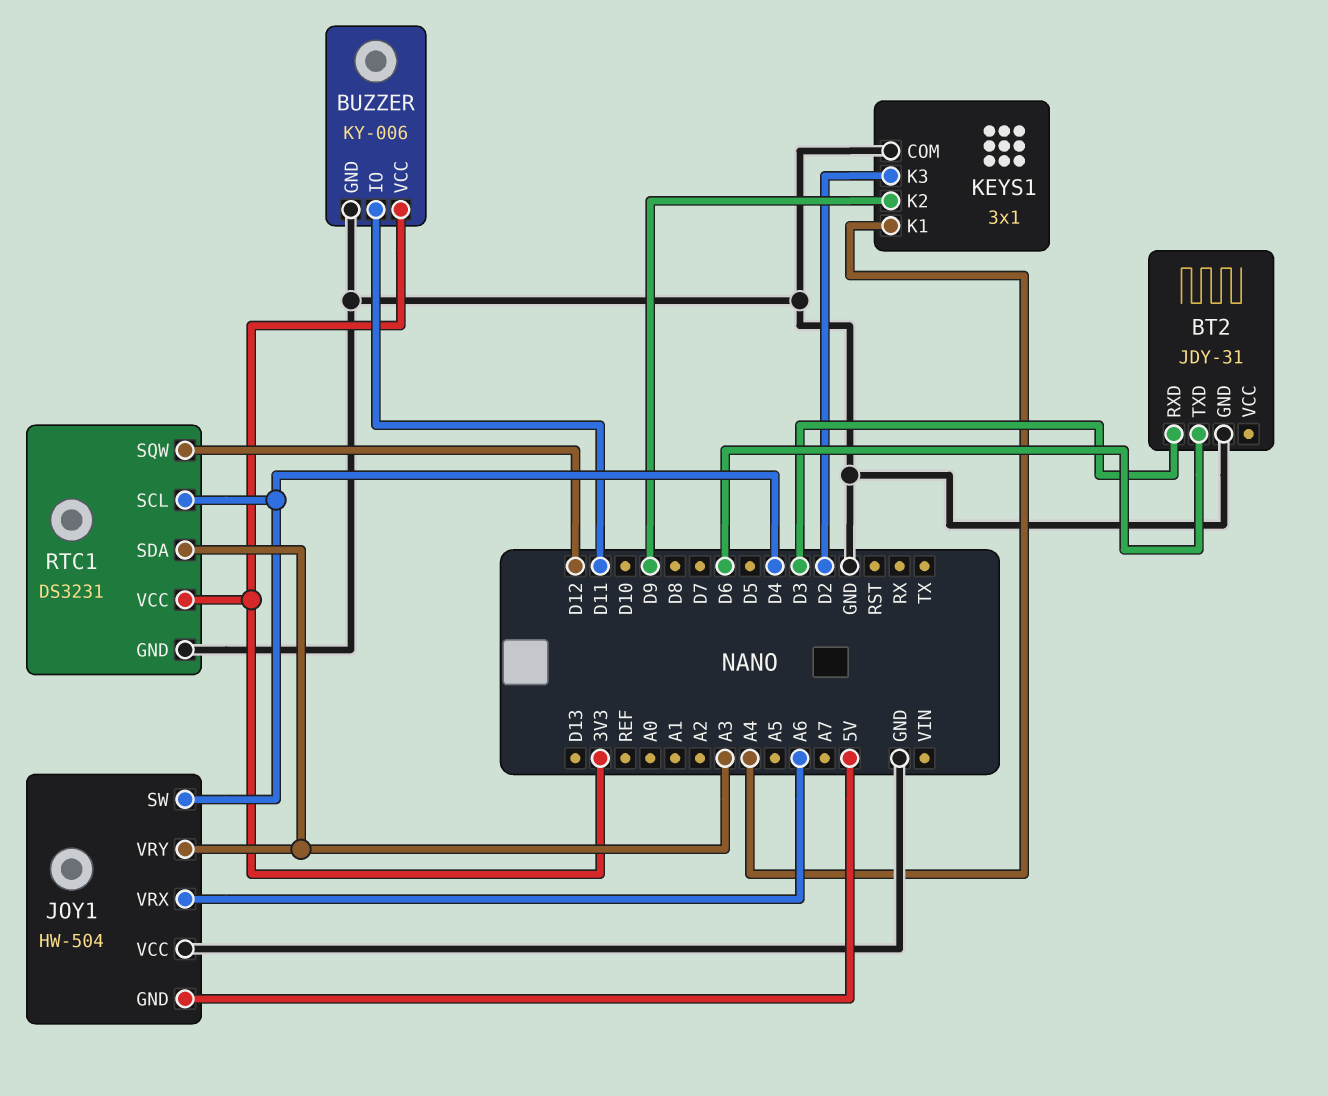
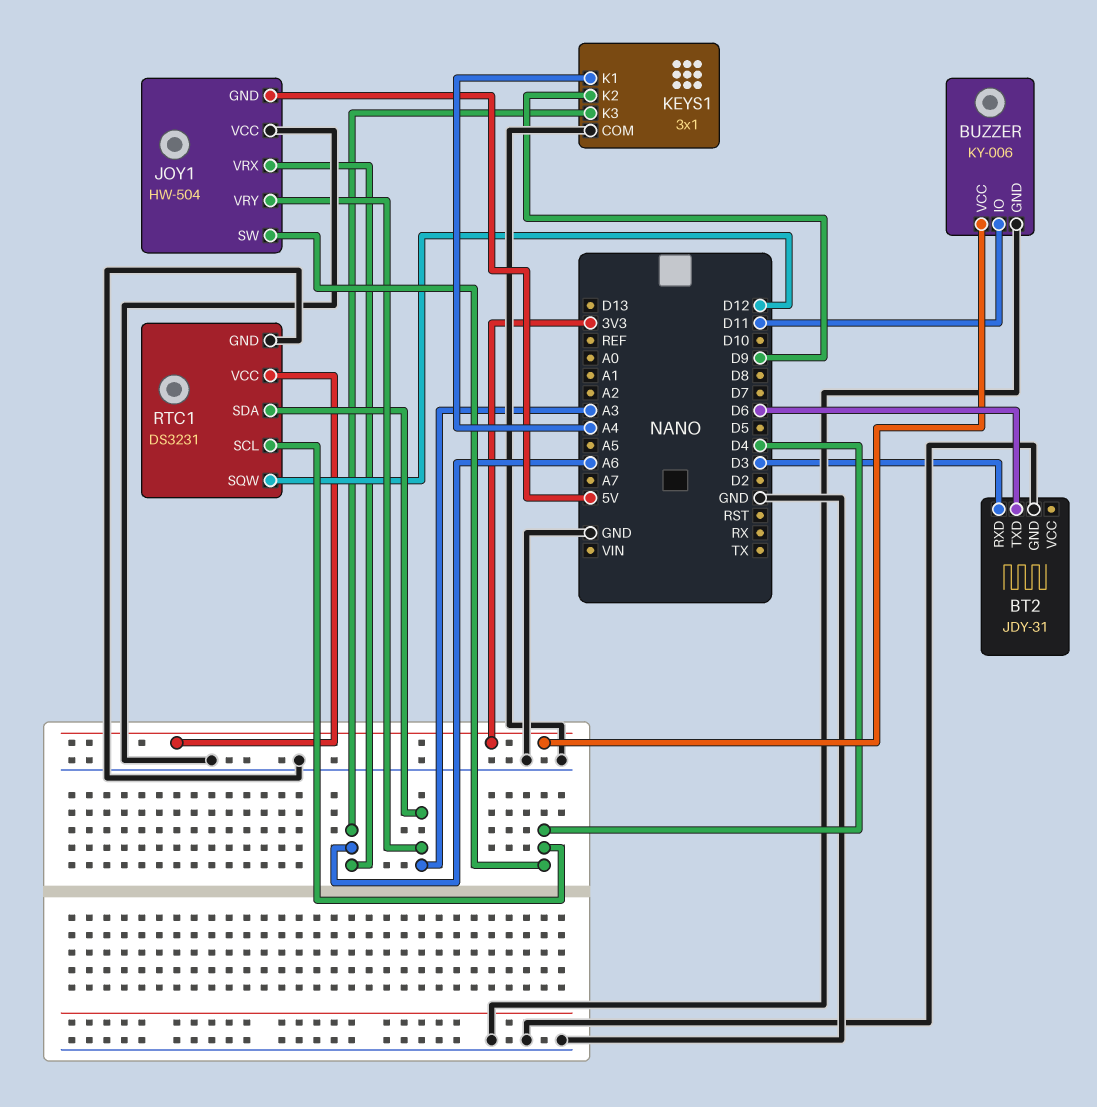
KEYS1 pin K3: D2 -> A6

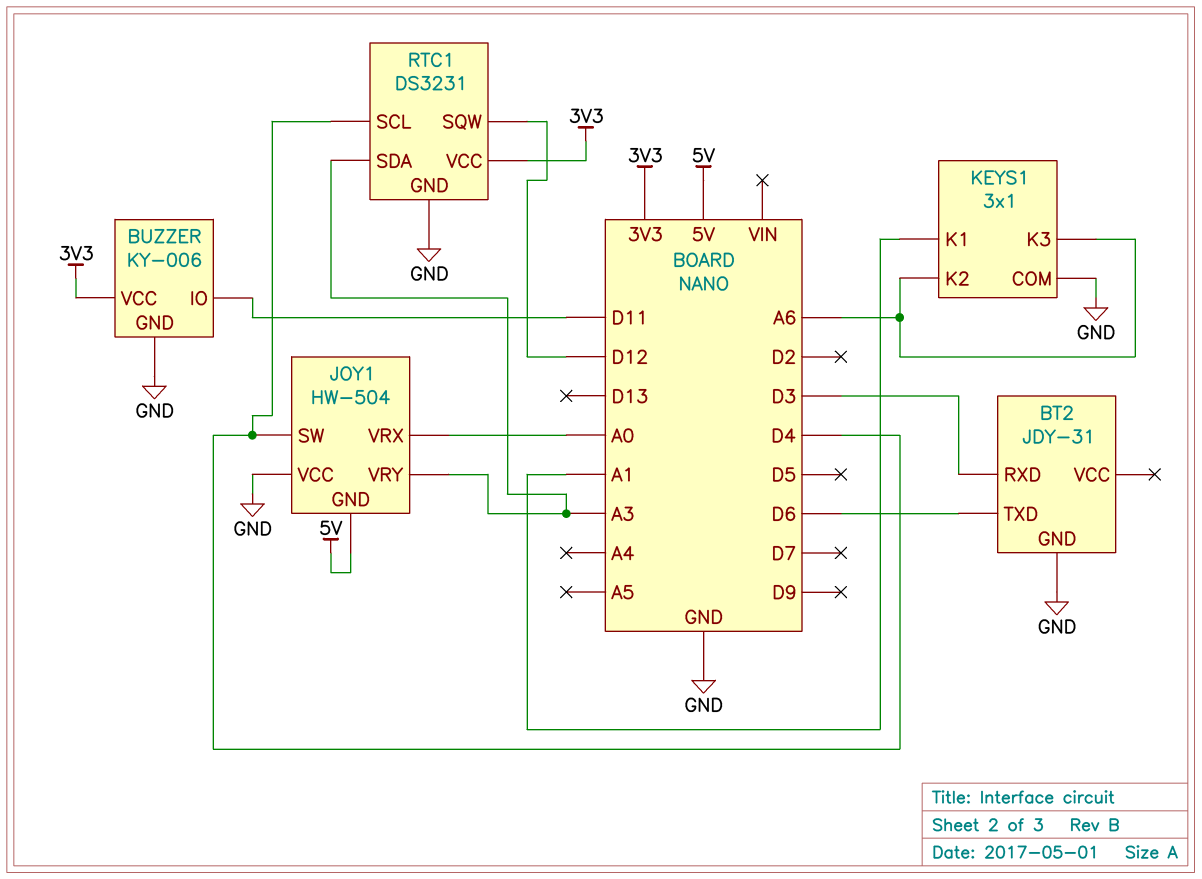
JOY1 pin VRX: A6 -> A0
KEYS1 pin K1: A4 -> A1
KEYS1 pin K2: D9 -> A6

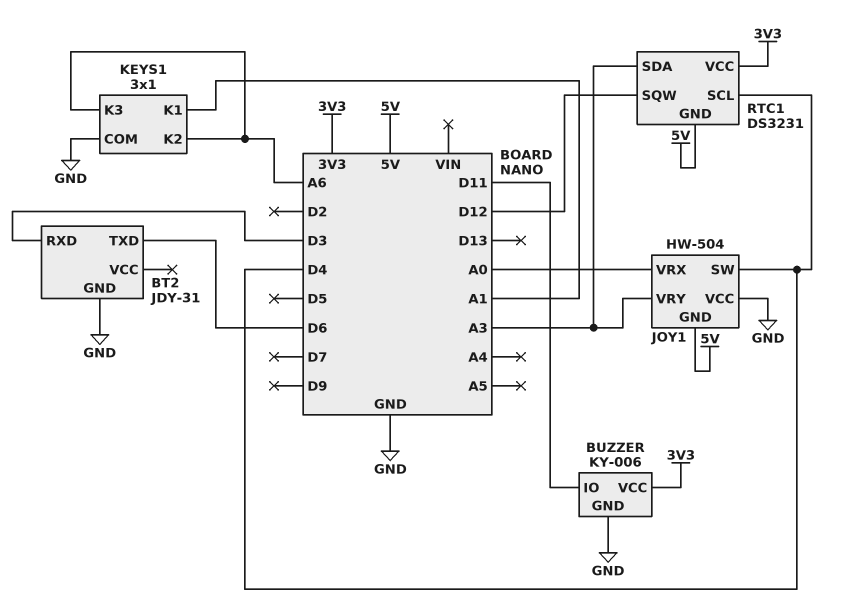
RTC1 pin GND: GND -> 5V

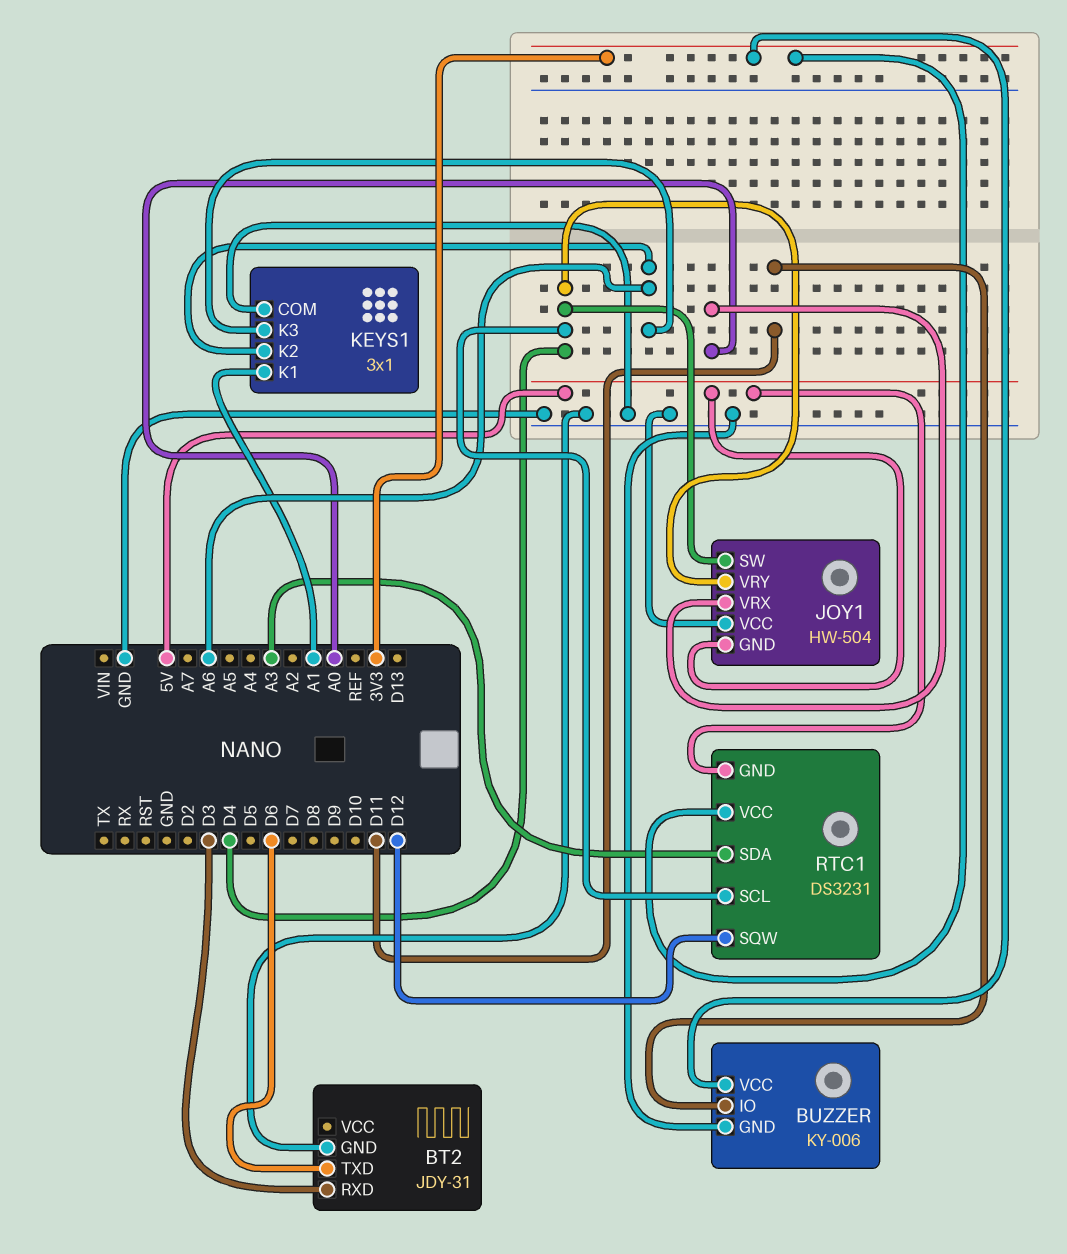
JOY1 pin VRY: A3 -> D4

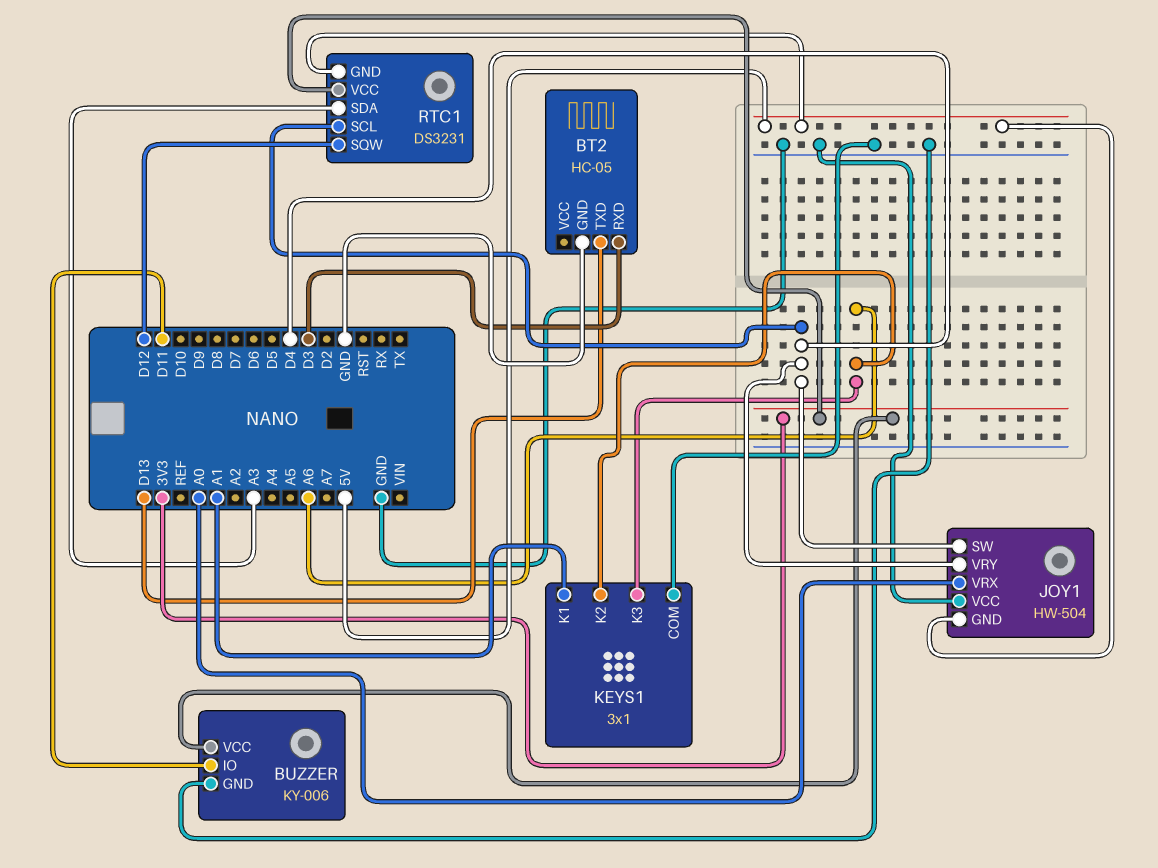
BT2: JDY-31 -> HC-05
BT2 pin TXD: D6 -> D13

